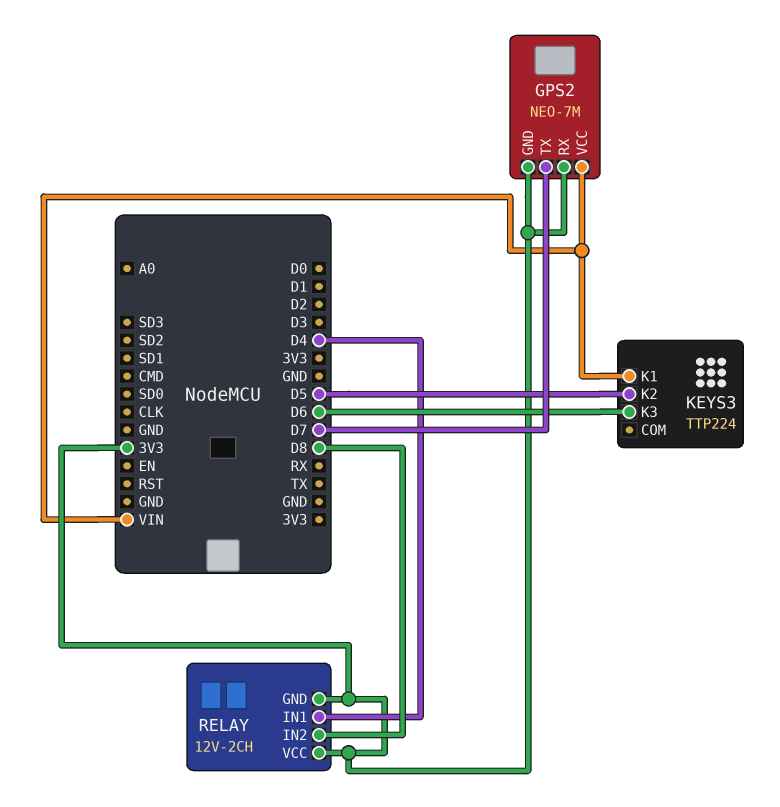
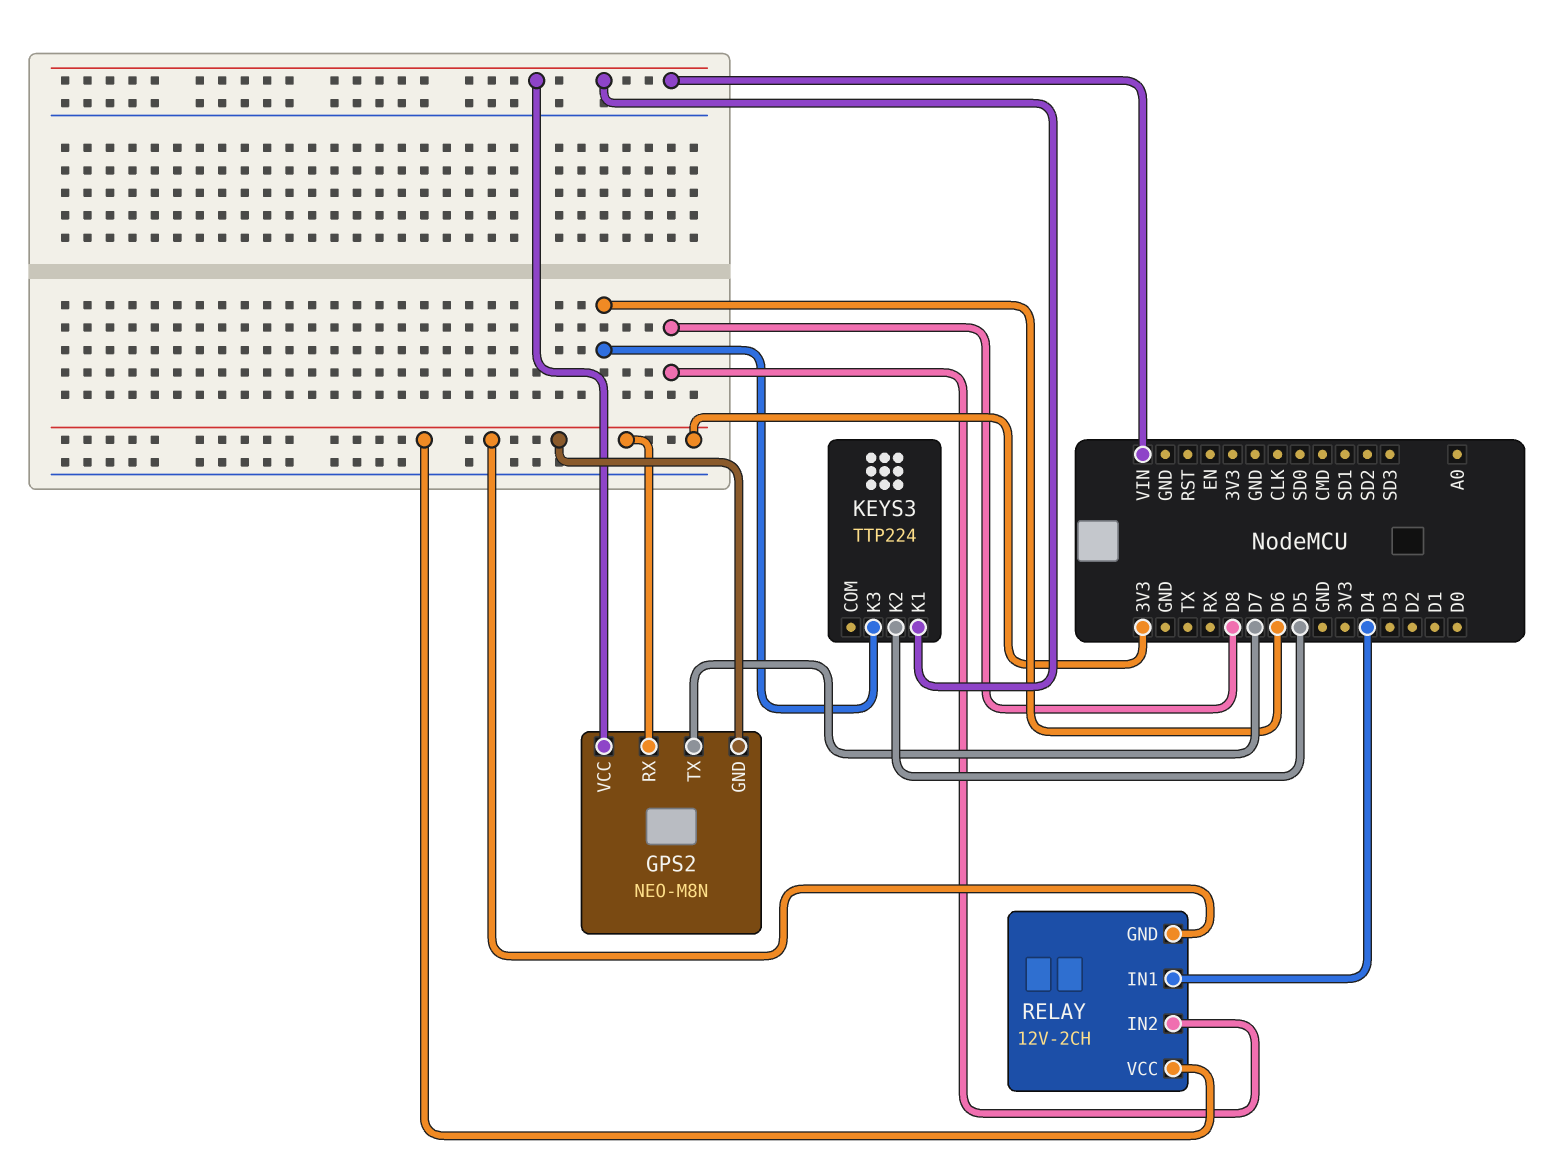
GPS2: NEO-7M -> NEO-M8N

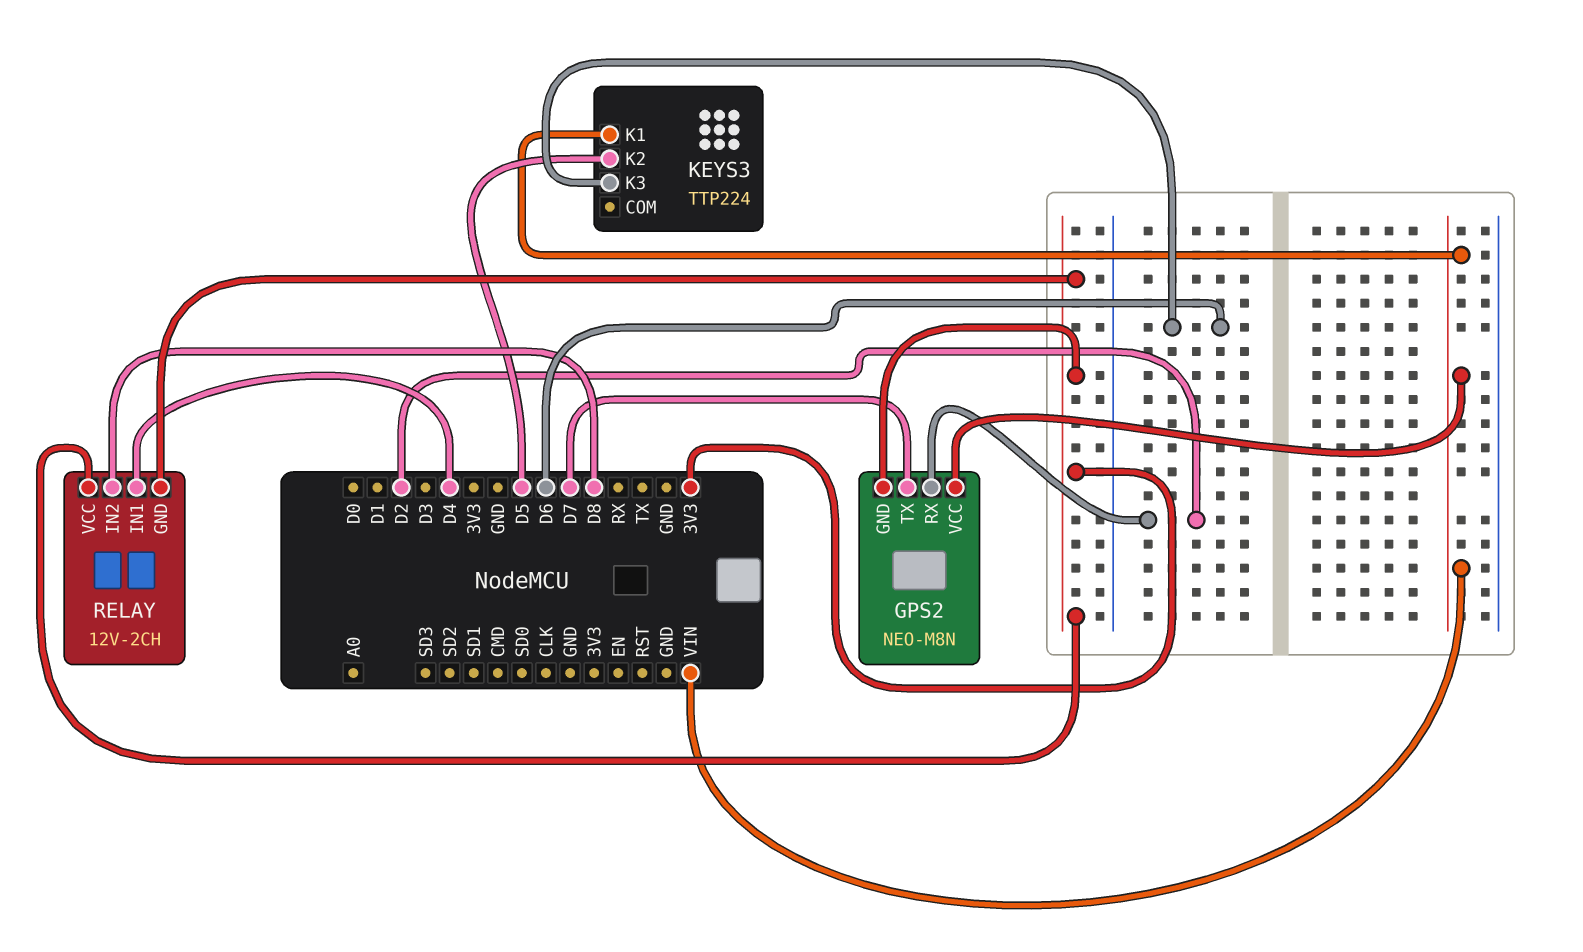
GPS2 pin RX: 3V3 -> D2

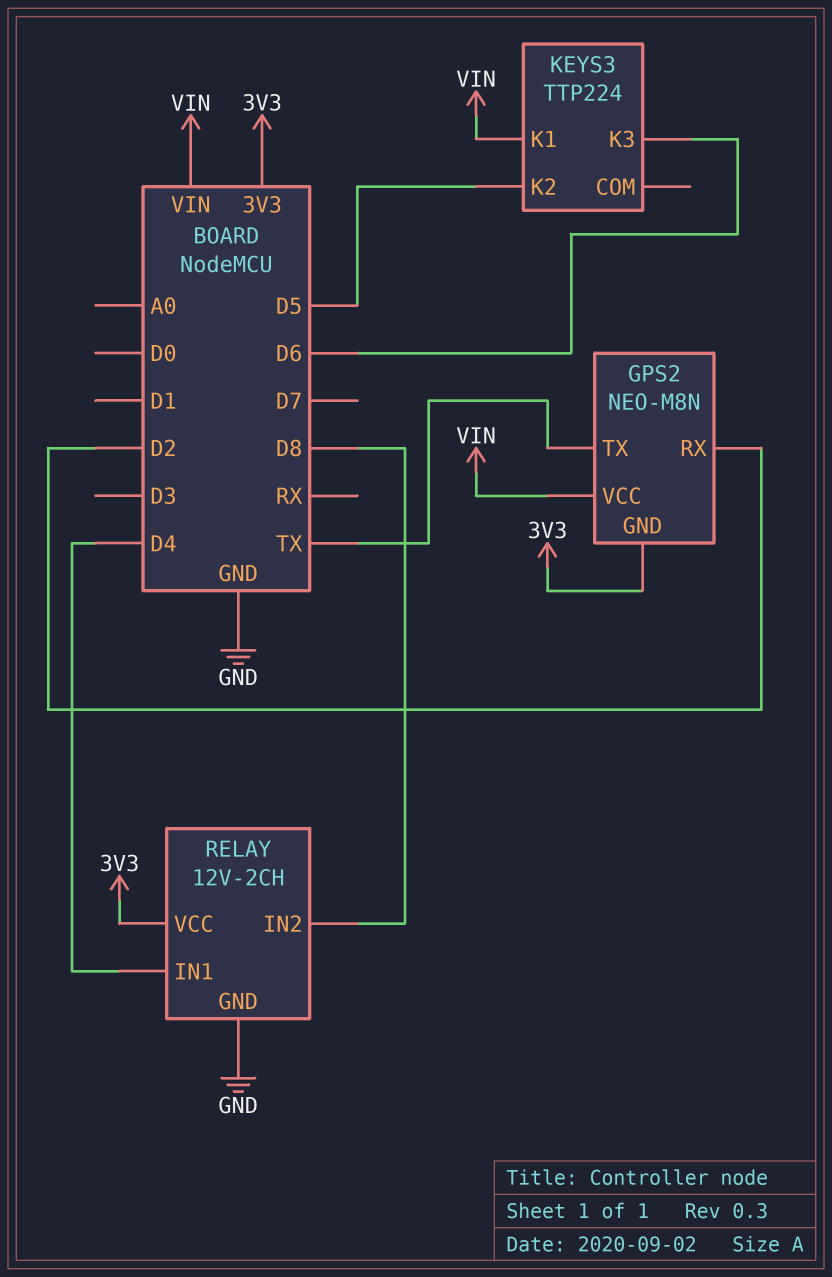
GPS2 pin TX: D7 -> TX
RELAY pin GND: 3V3 -> GND

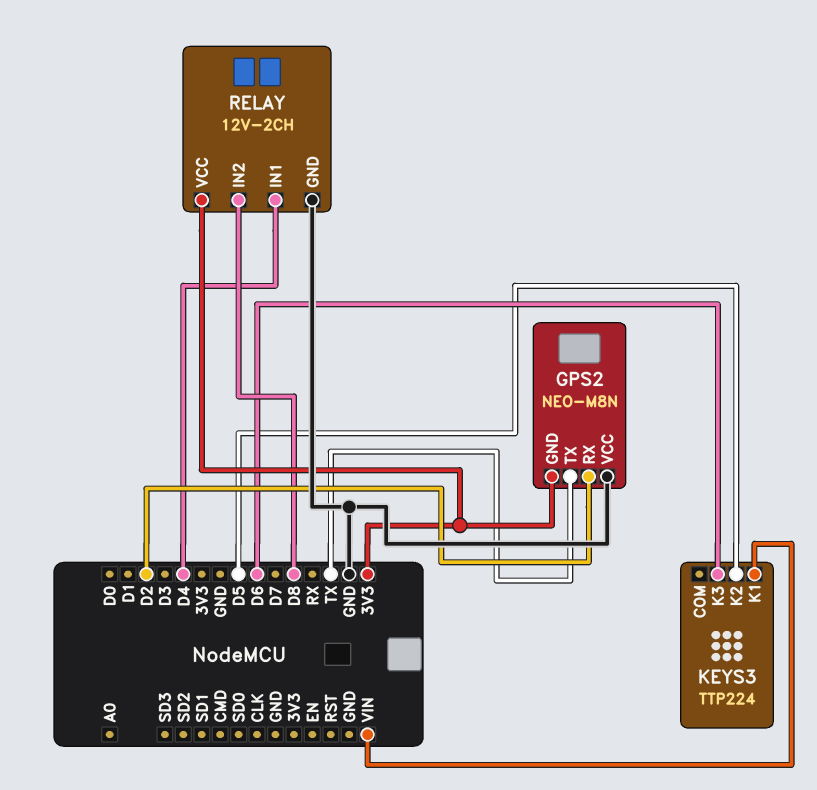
GPS2 pin VCC: VIN -> GND

